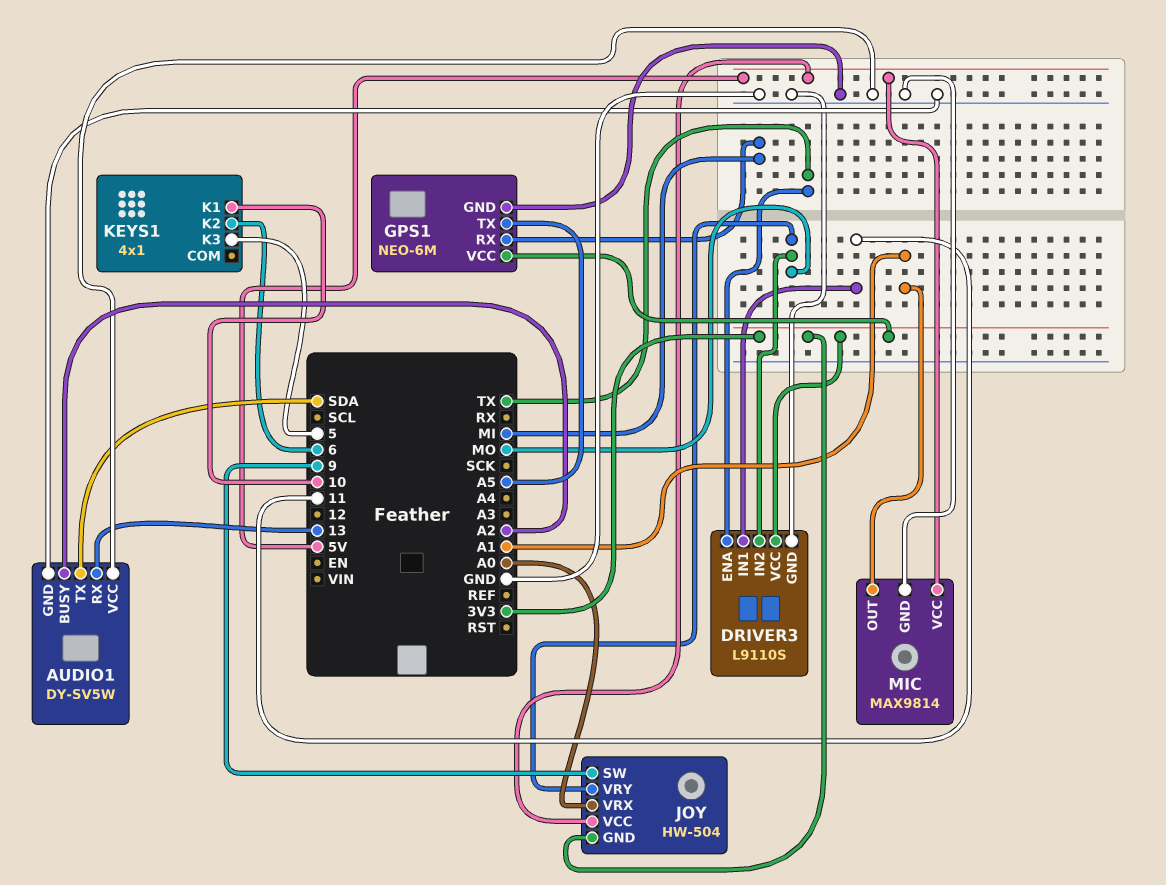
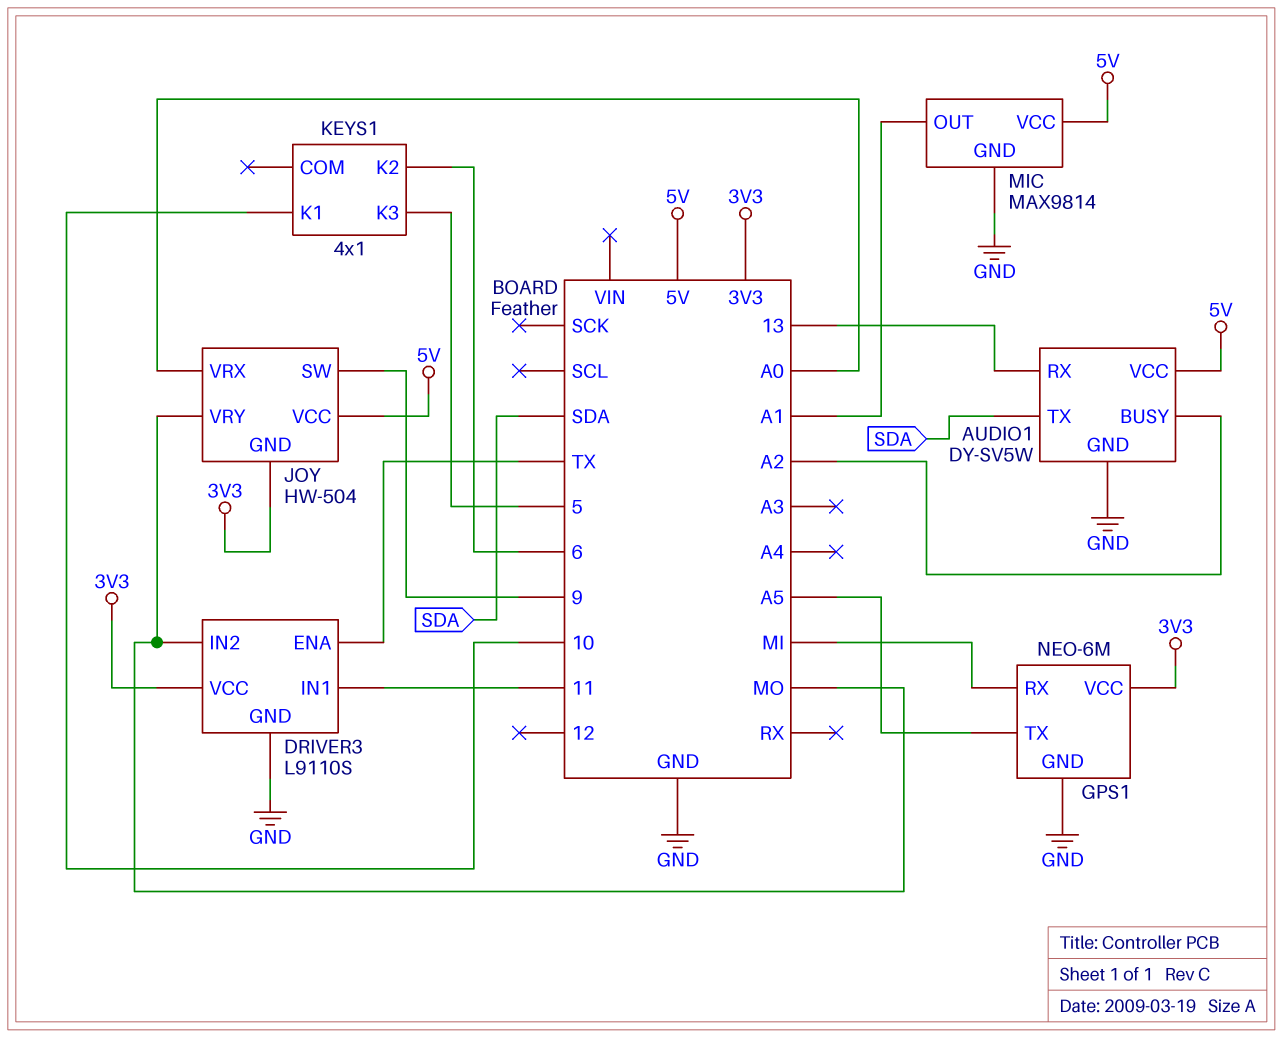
AUDIO1 pin VCC: GND -> 5V

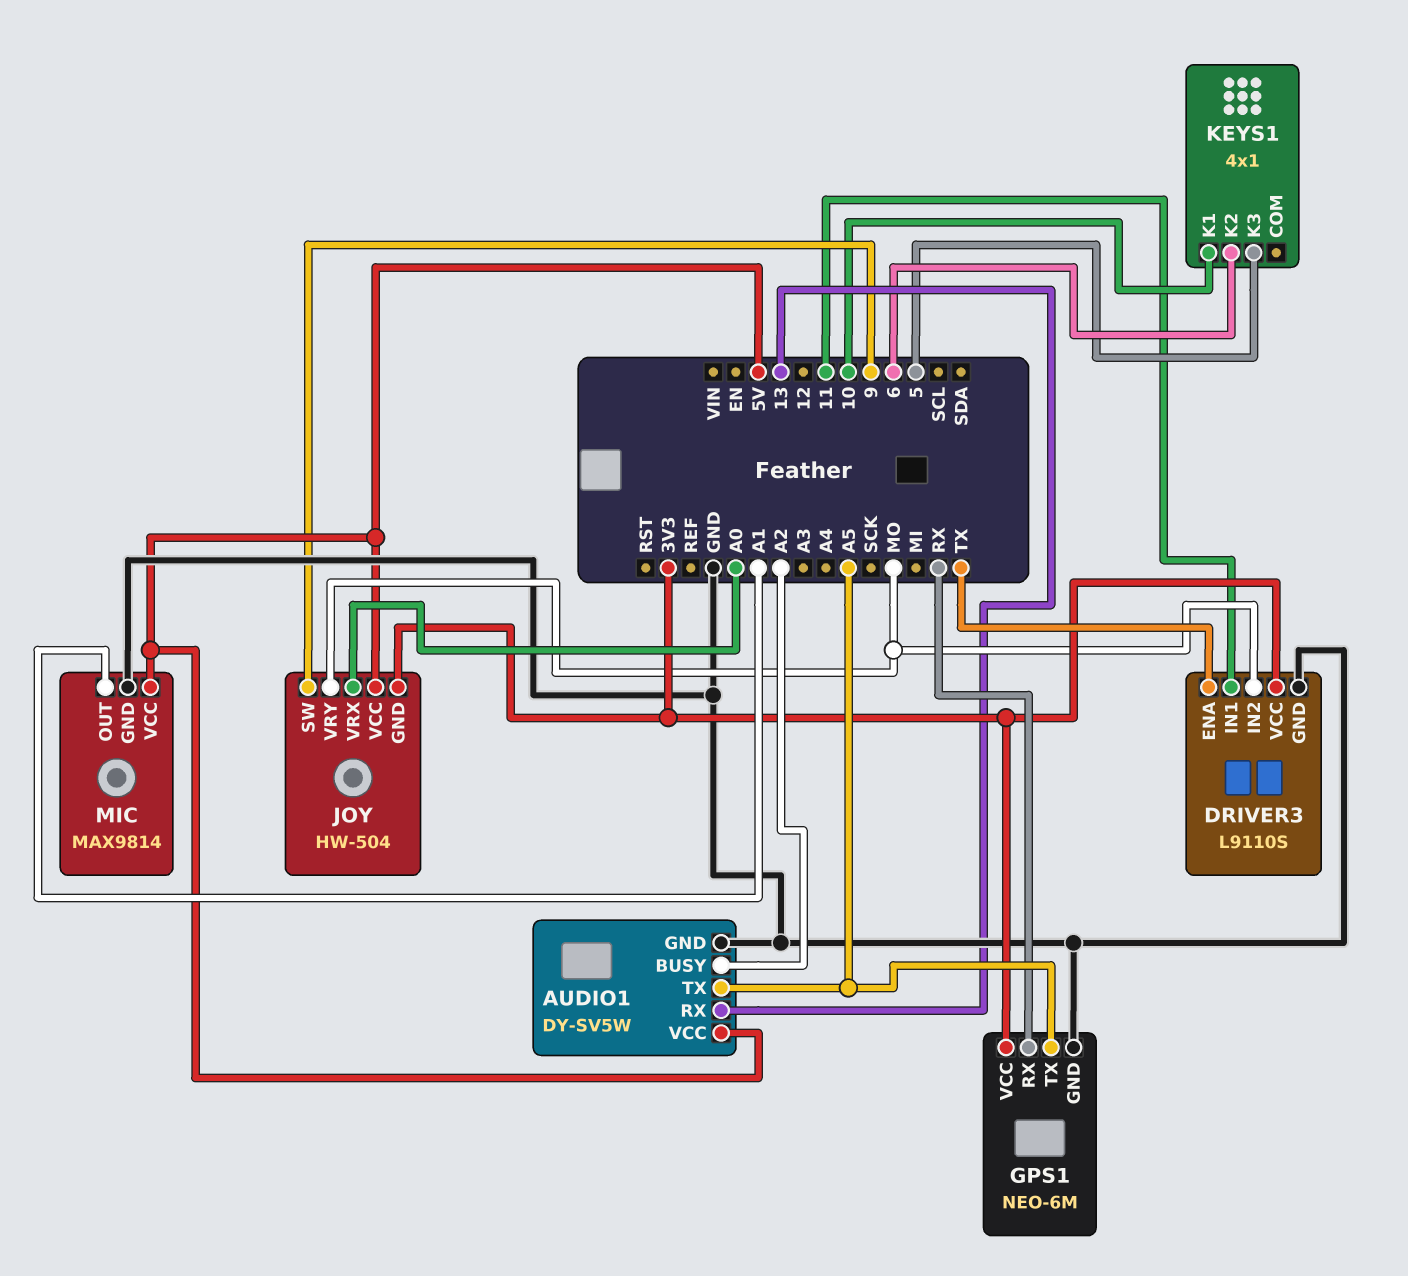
AUDIO1 pin TX: SDA -> A5
GPS1 pin RX: MI -> RX

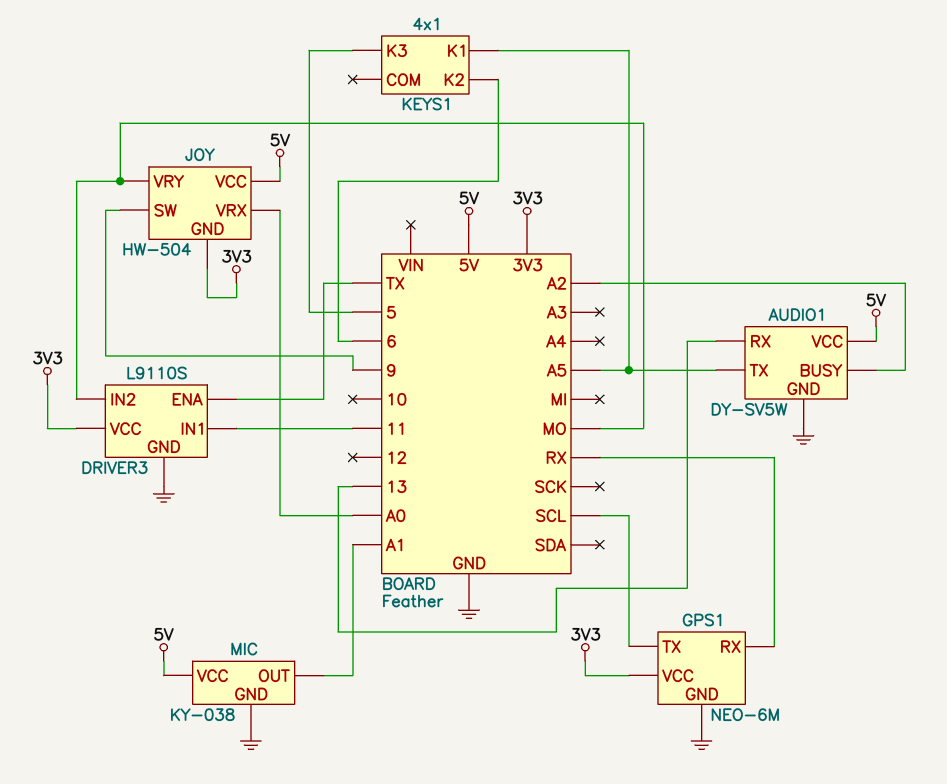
GPS1 pin TX: A5 -> SCL
KEYS1 pin K1: 10 -> A5
MIC: MAX9814 -> KY-038

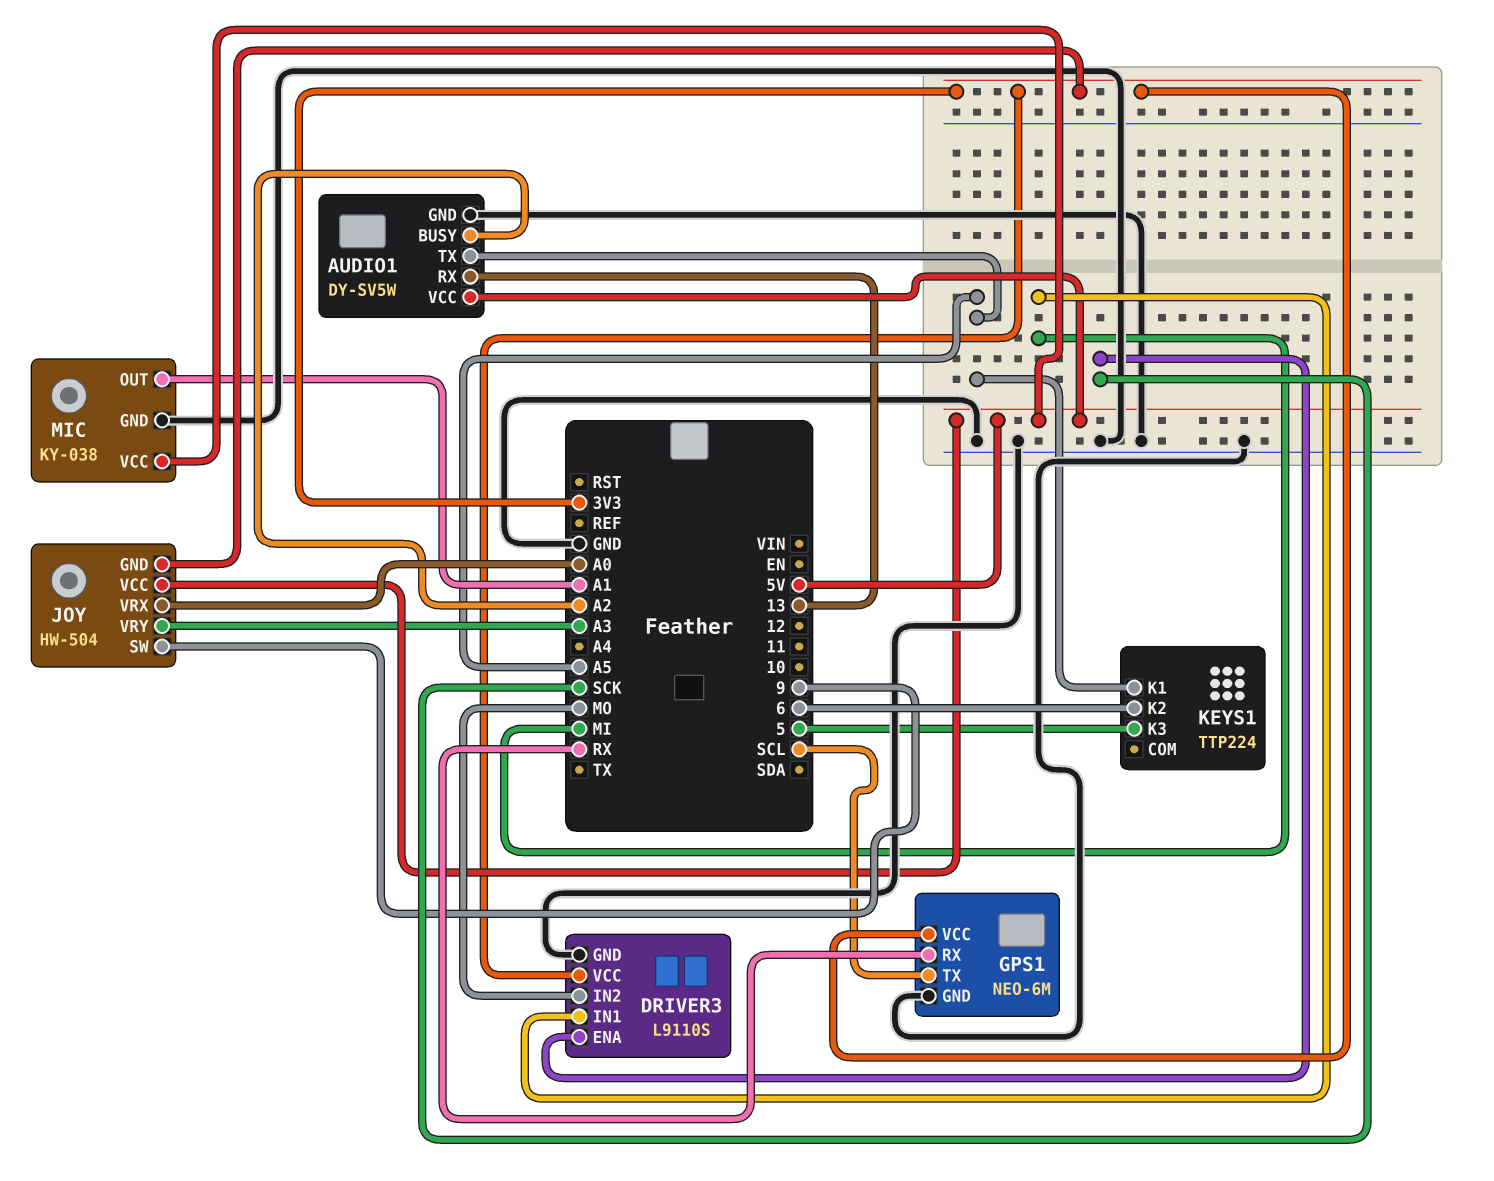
DRIVER3 pin ENA: TX -> SCK
DRIVER3 pin IN1: 11 -> MI
JOY pin VRY: MO -> A3
KEYS1: 4x1 -> TTP224

